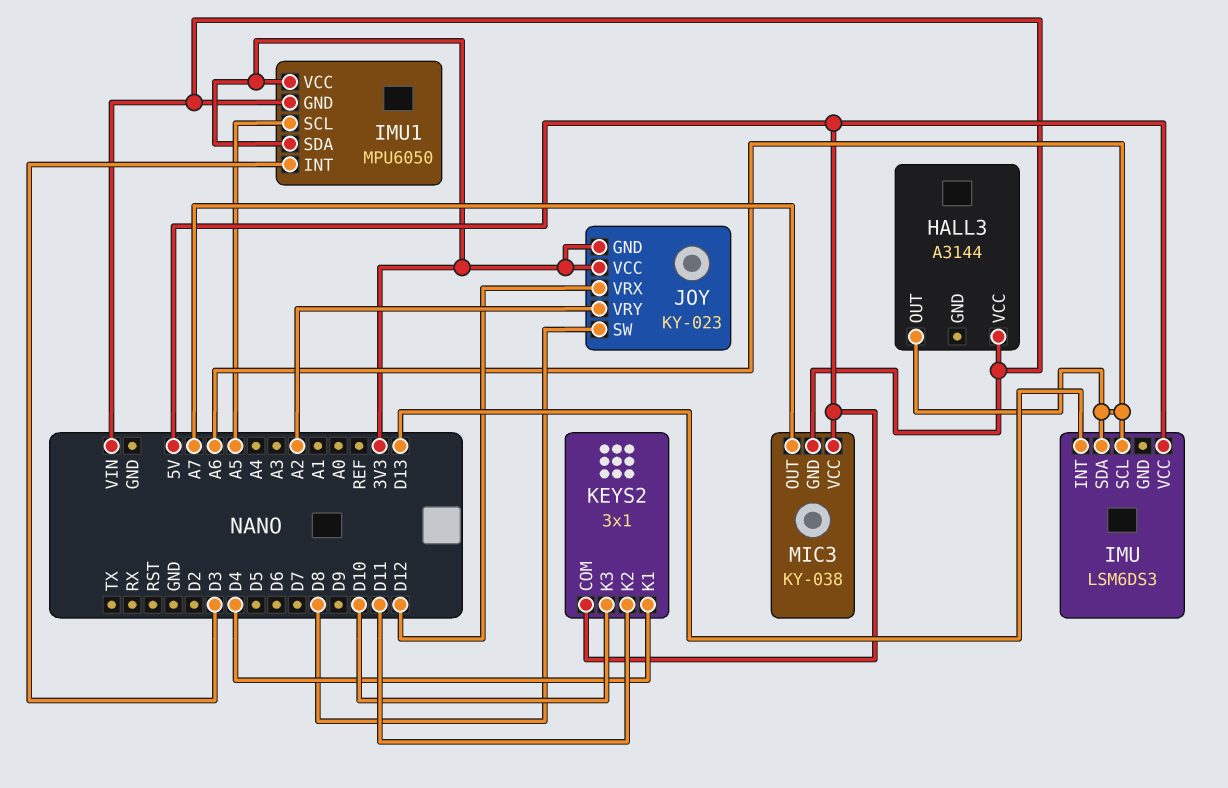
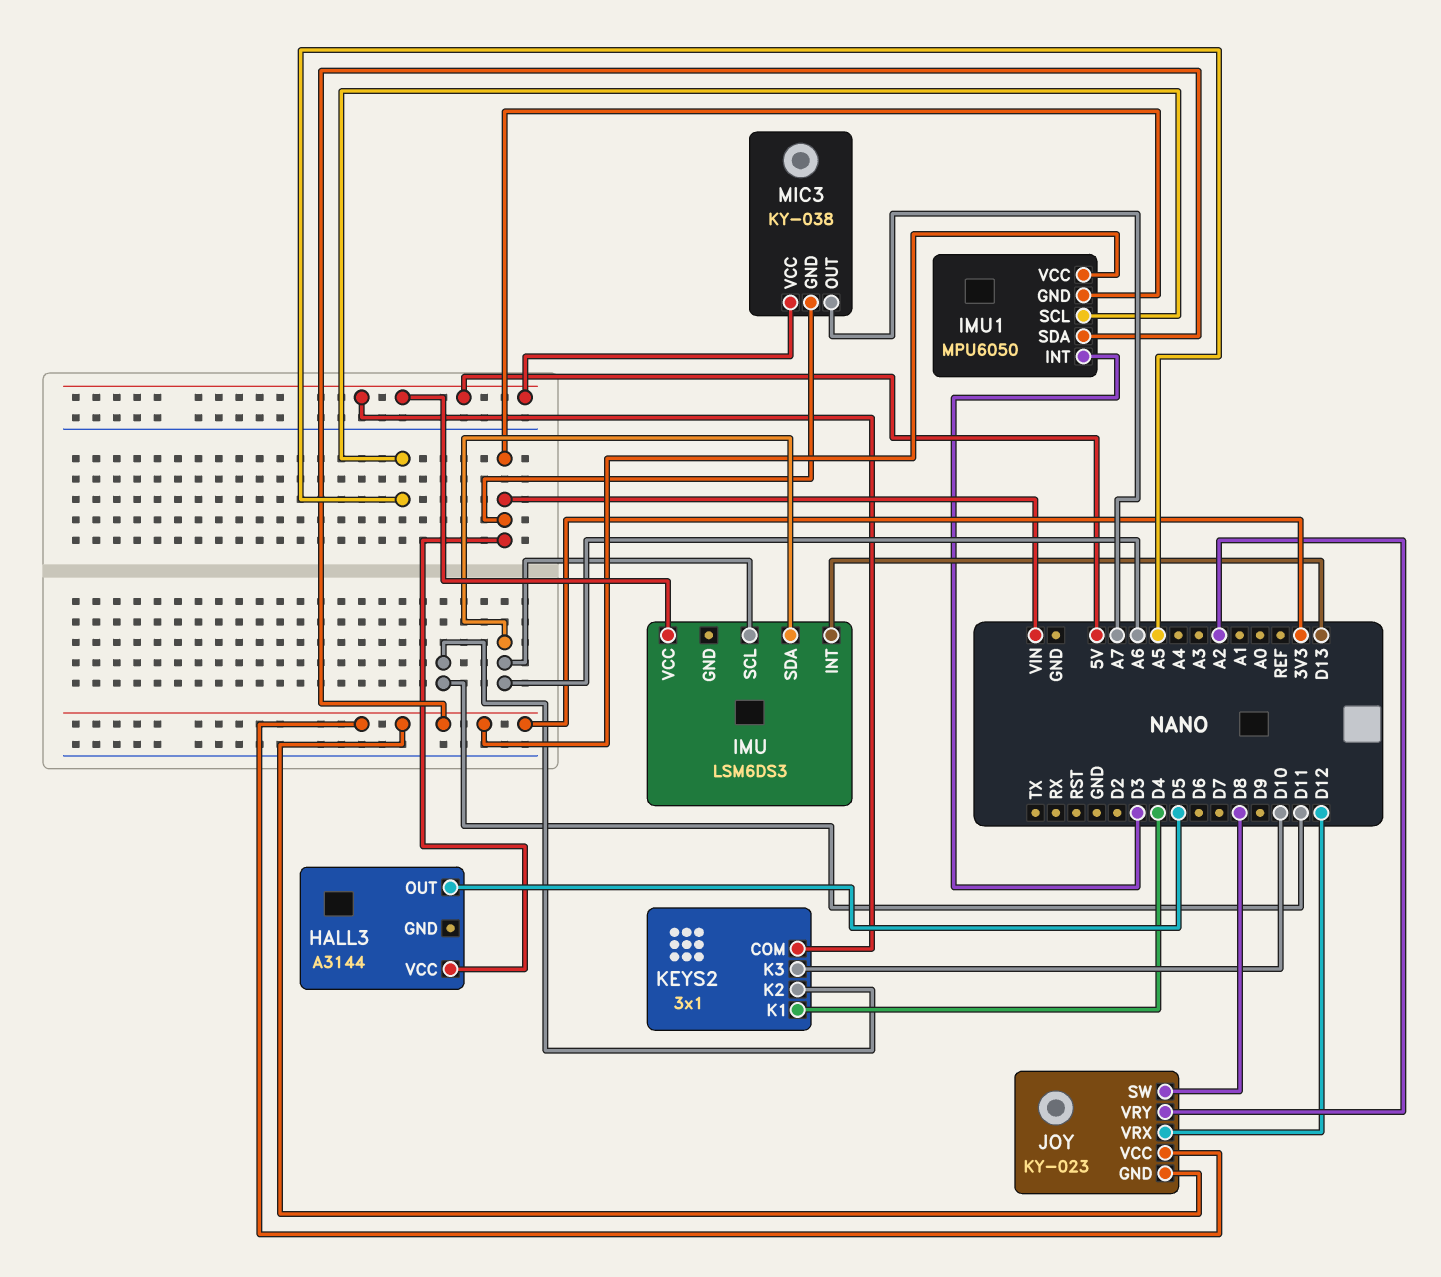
HALL3 pin OUT: A6 -> D5

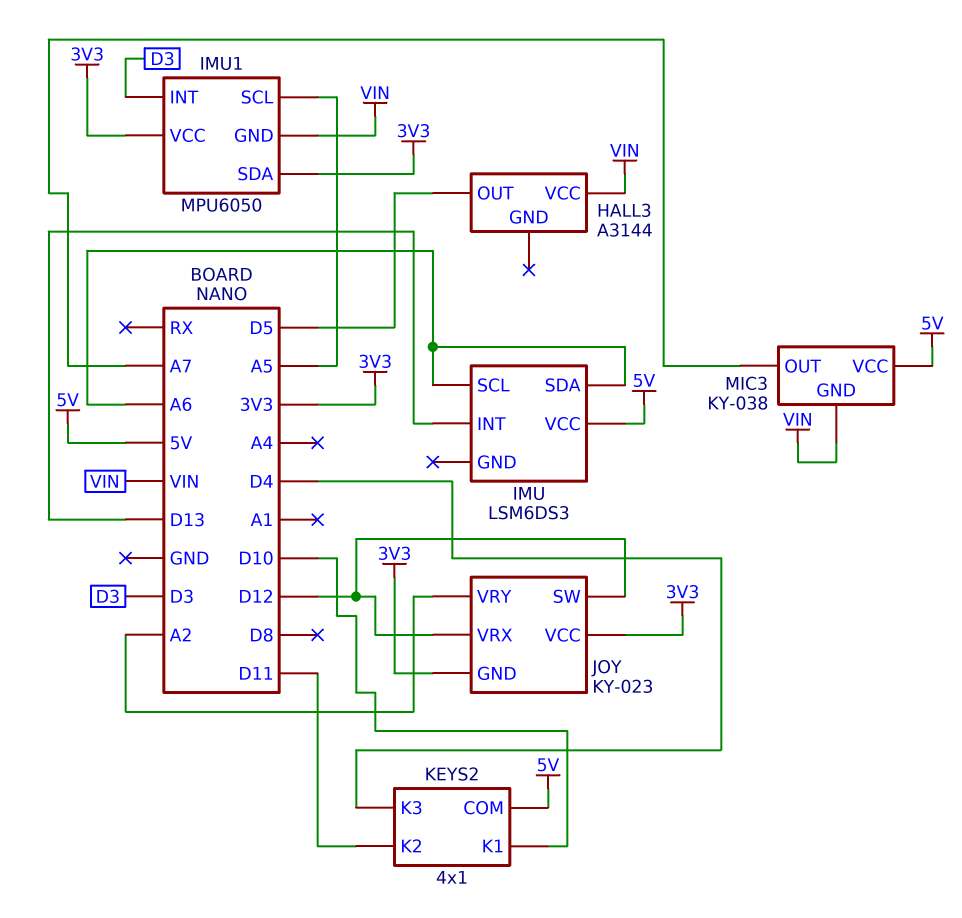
JOY pin SW: D8 -> D12
KEYS2: 3x1 -> 4x1
KEYS2 pin K1: D4 -> D10
KEYS2 pin K3: D10 -> D4

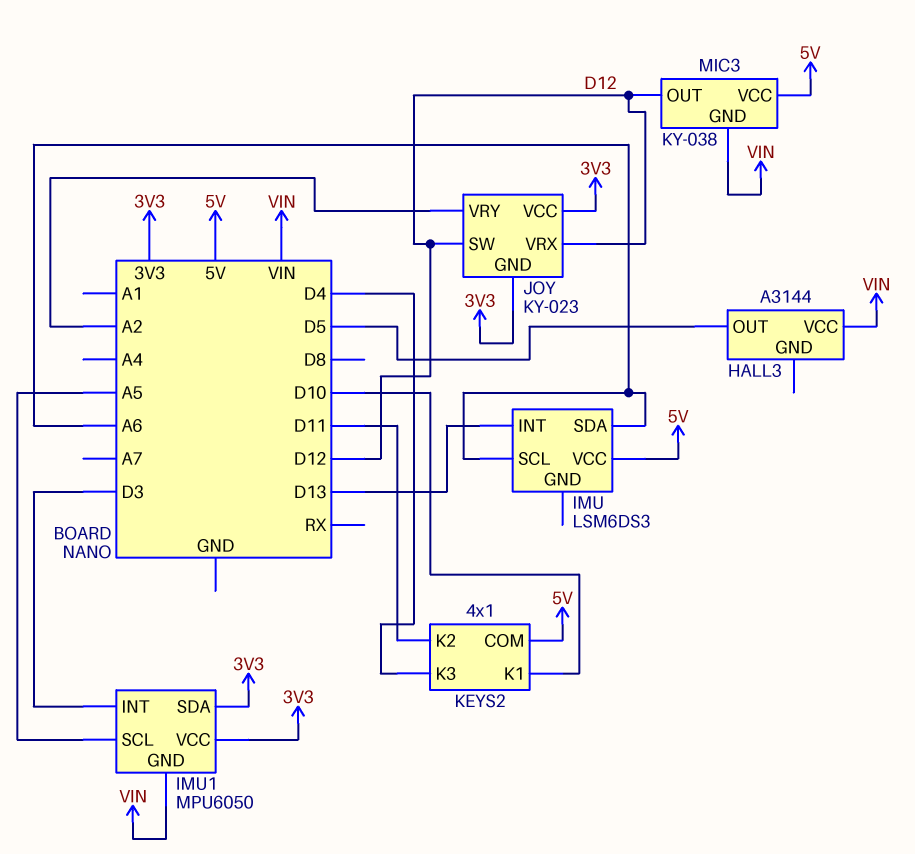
MIC3 pin OUT: A7 -> D12

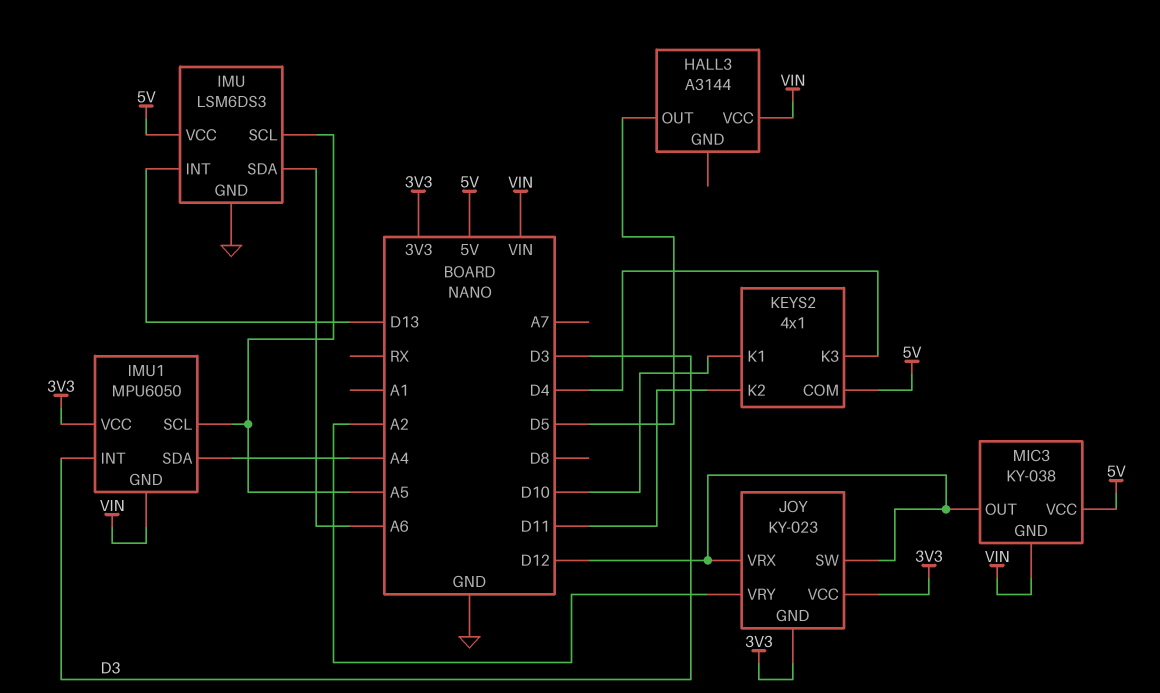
IMU pin GND: none -> GND
IMU pin SCL: A6 -> A5
IMU1 pin SDA: 3V3 -> A4

